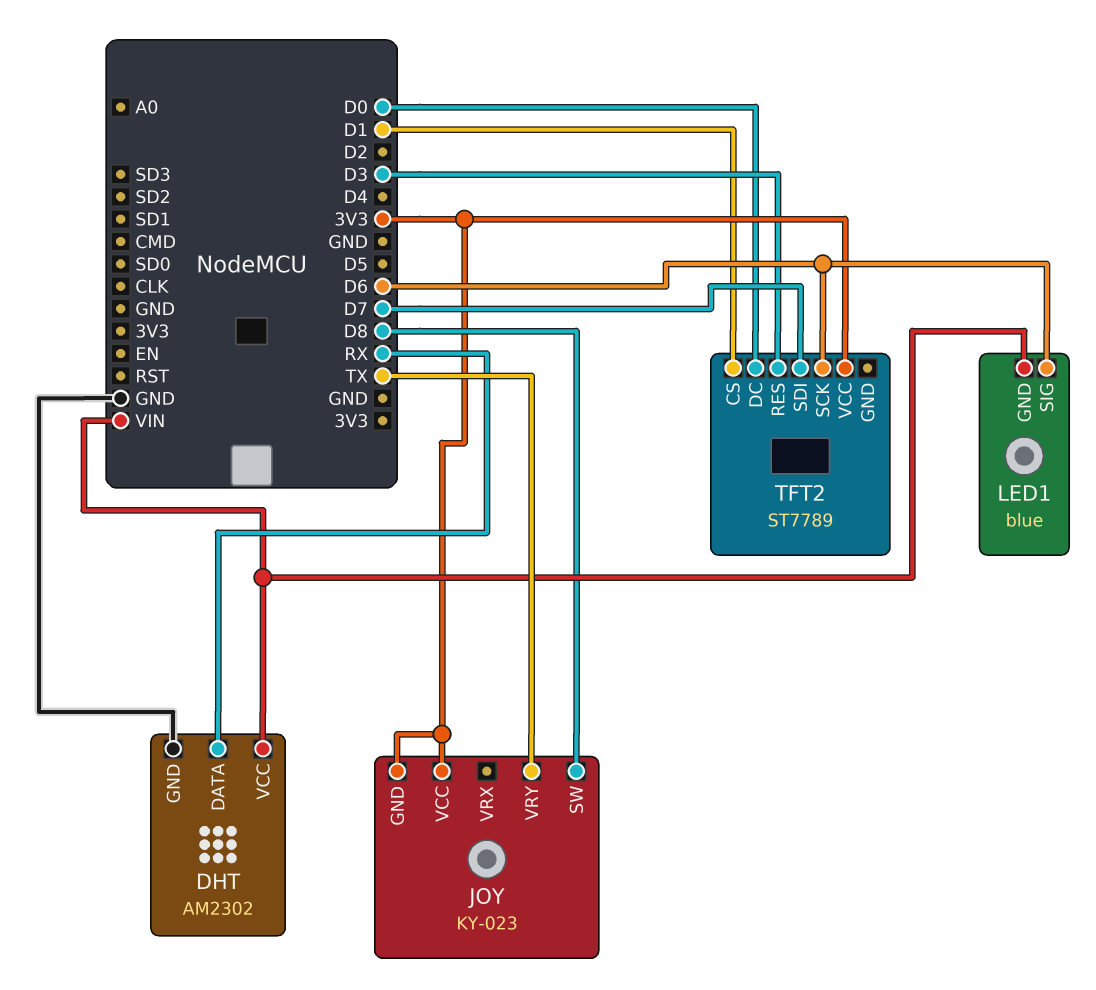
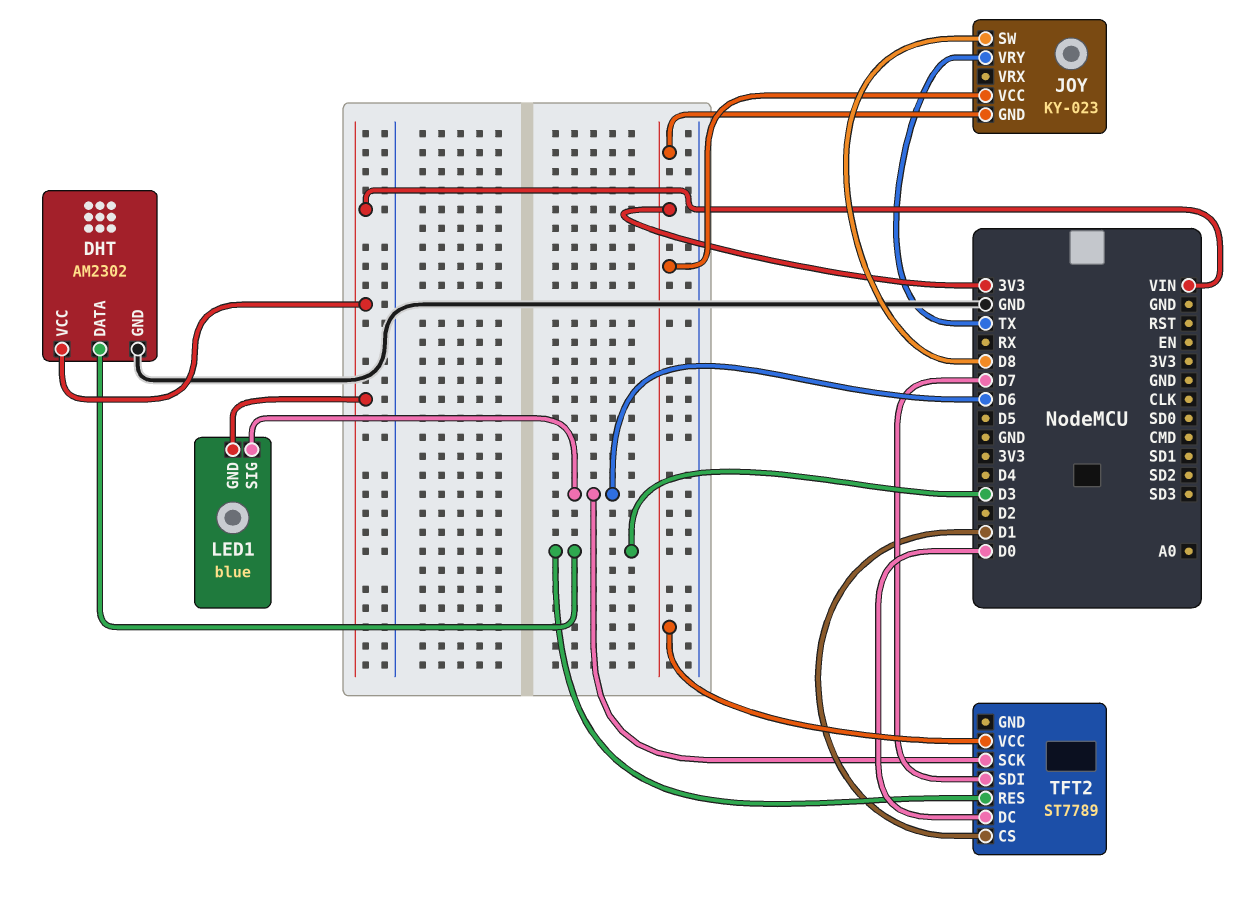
DHT pin DATA: RX -> D3

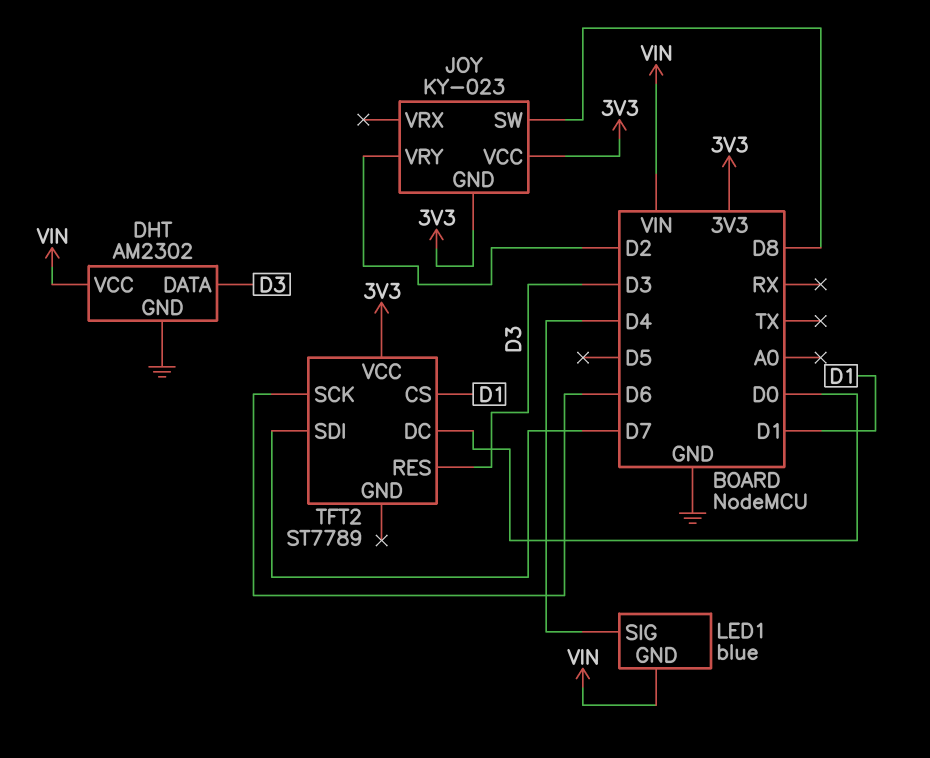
JOY pin VRY: TX -> D2
LED1 pin SIG: D6 -> D4

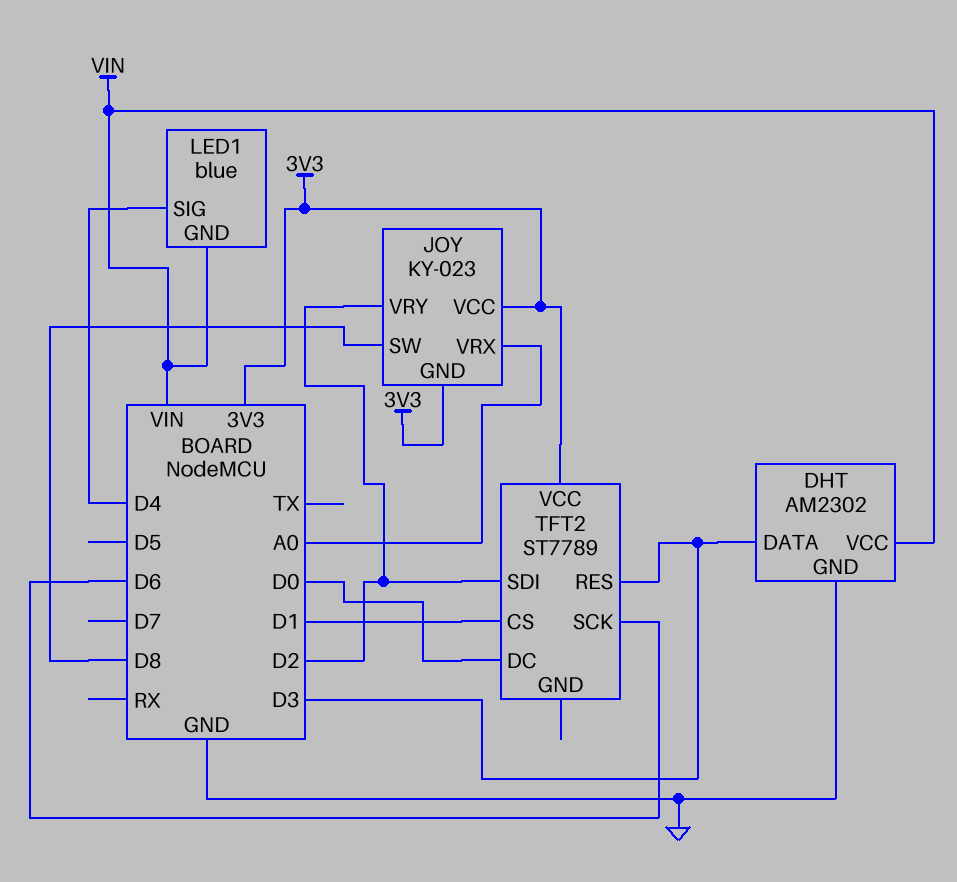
JOY pin VRX: none -> A0
TFT2 pin SDI: D7 -> D2

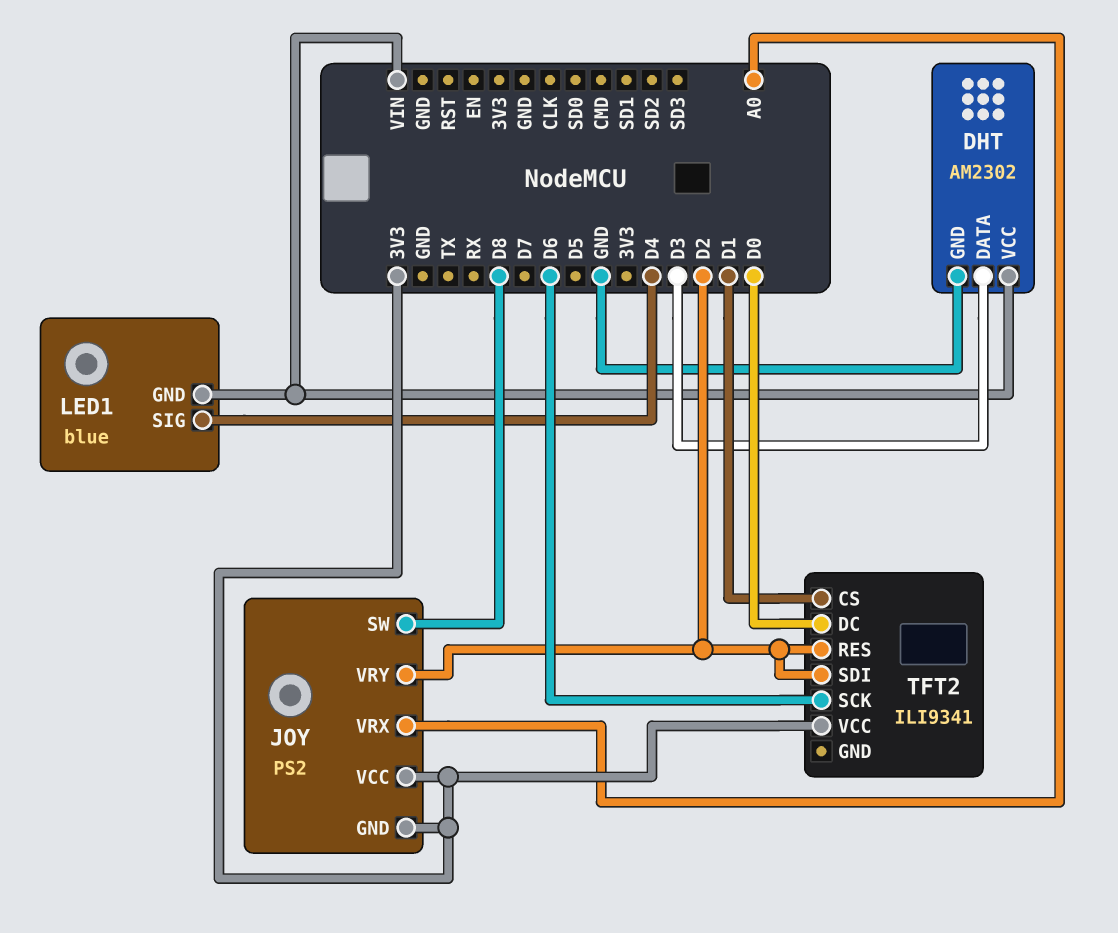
JOY: KY-023 -> PS2
TFT2: ST7789 -> ILI9341
TFT2 pin RES: D3 -> D2

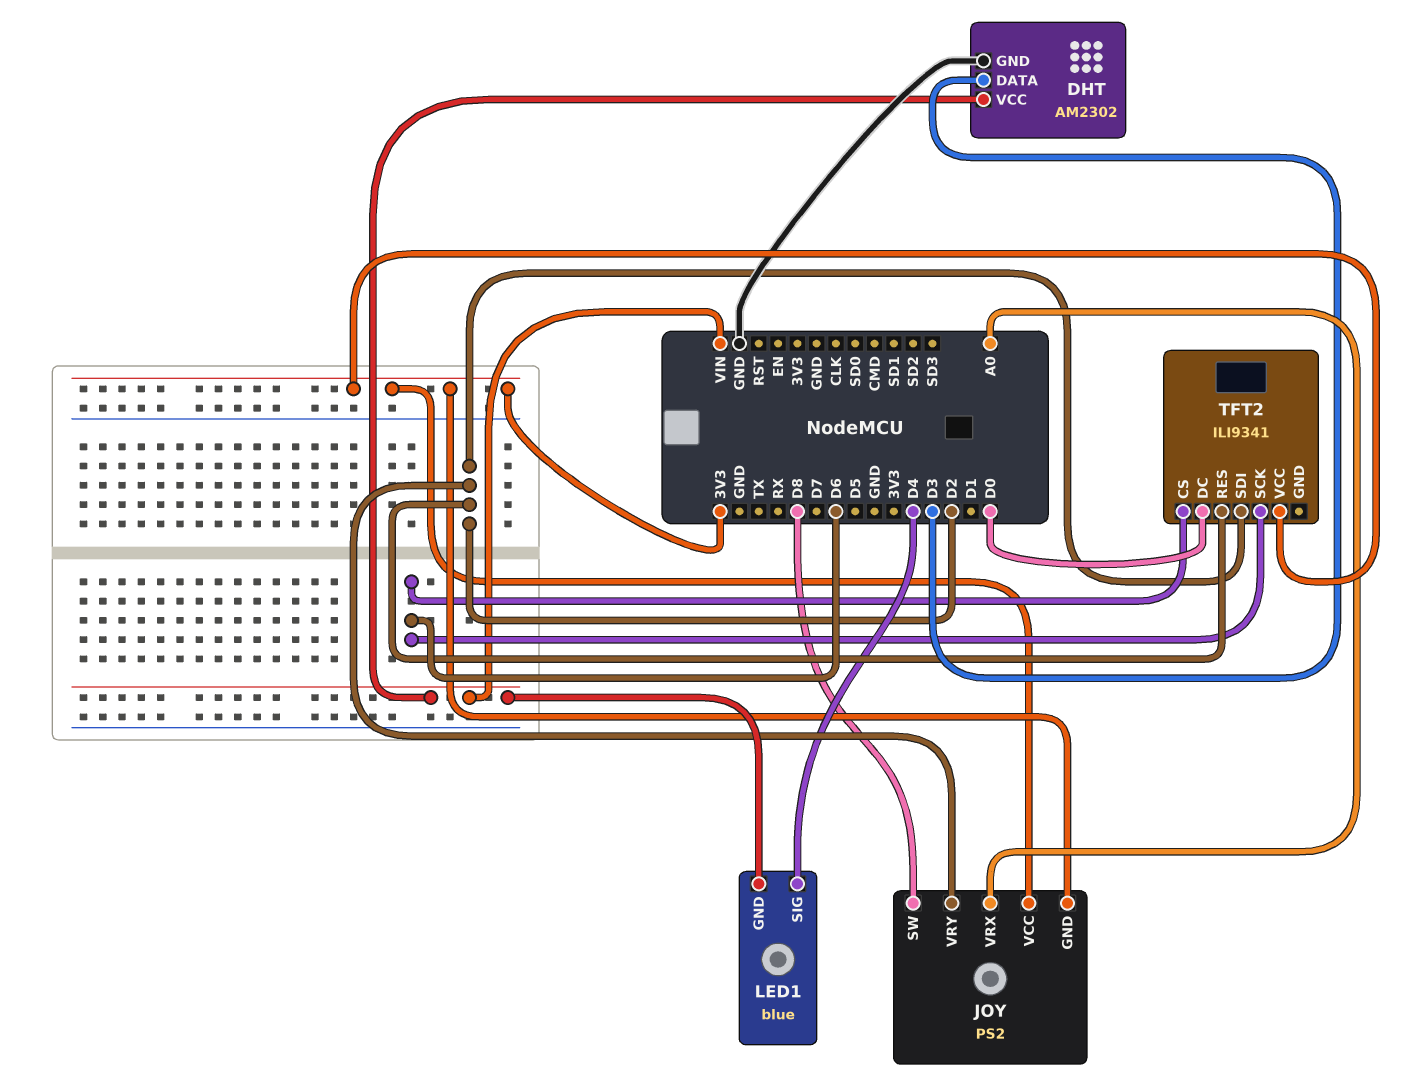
TFT2 pin CS: D1 -> D6

